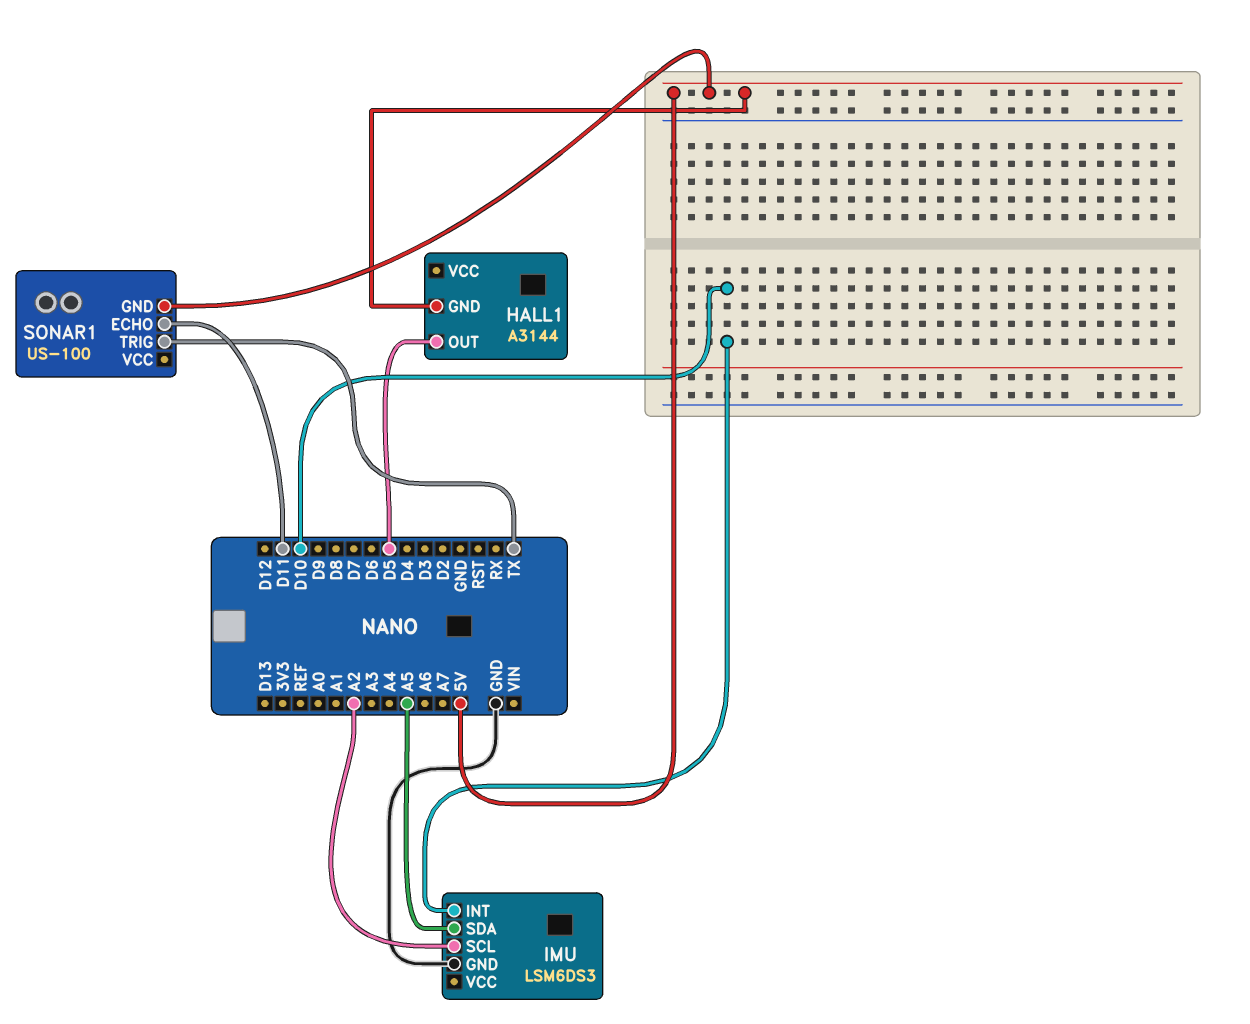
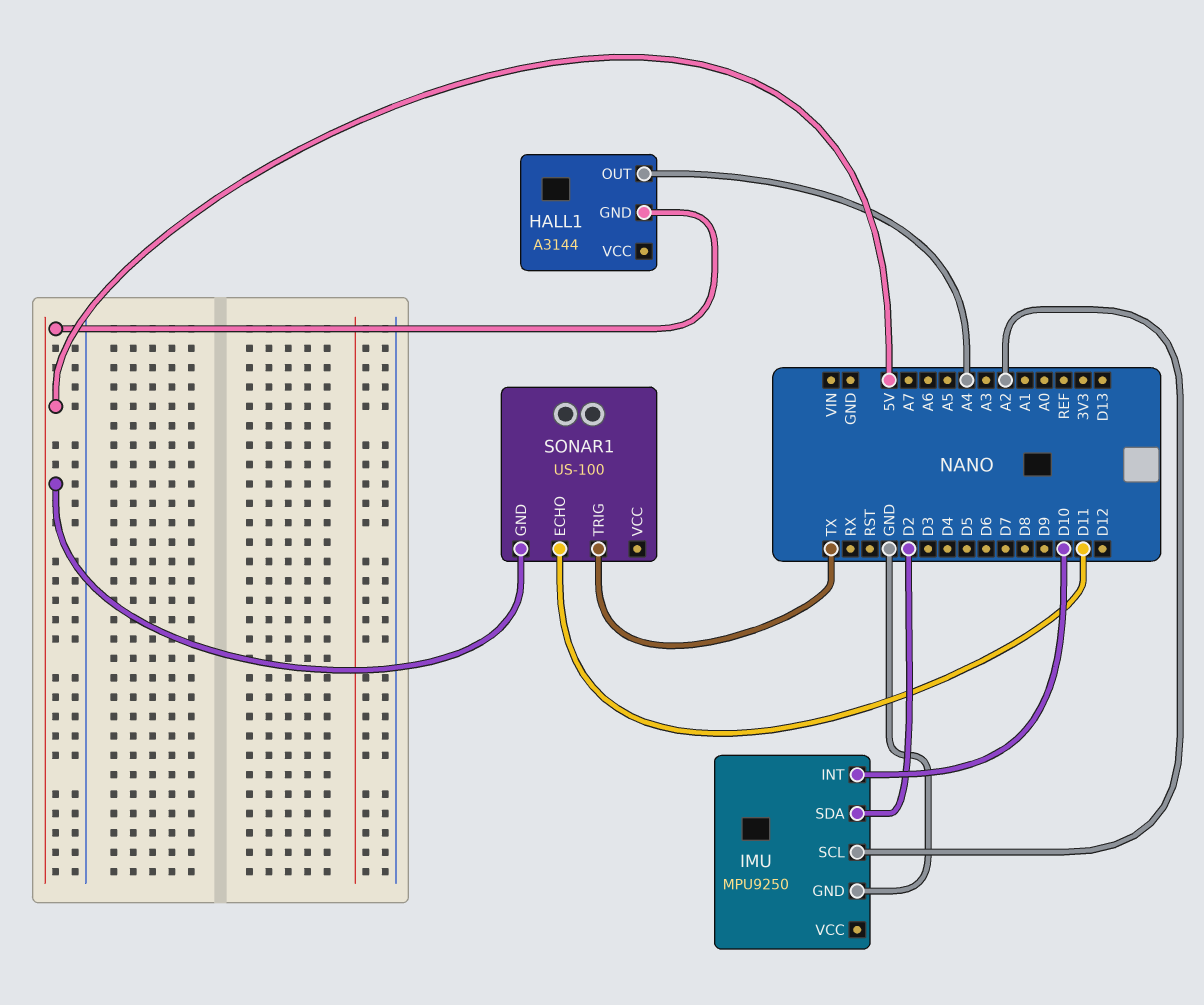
HALL1 pin OUT: D5 -> A4
IMU: LSM6DS3 -> MPU9250
IMU pin SDA: A5 -> D2

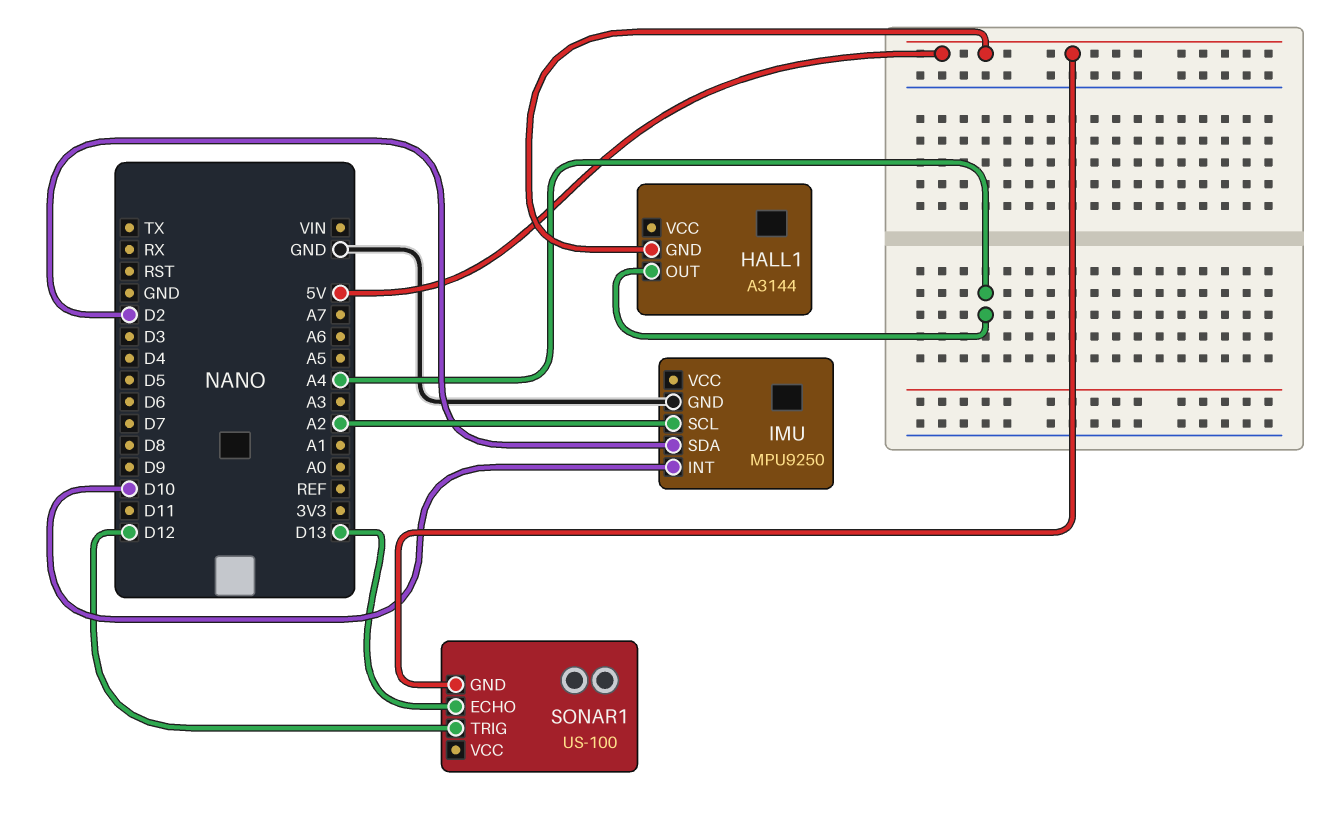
SONAR1 pin ECHO: D11 -> D13
SONAR1 pin TRIG: TX -> D12

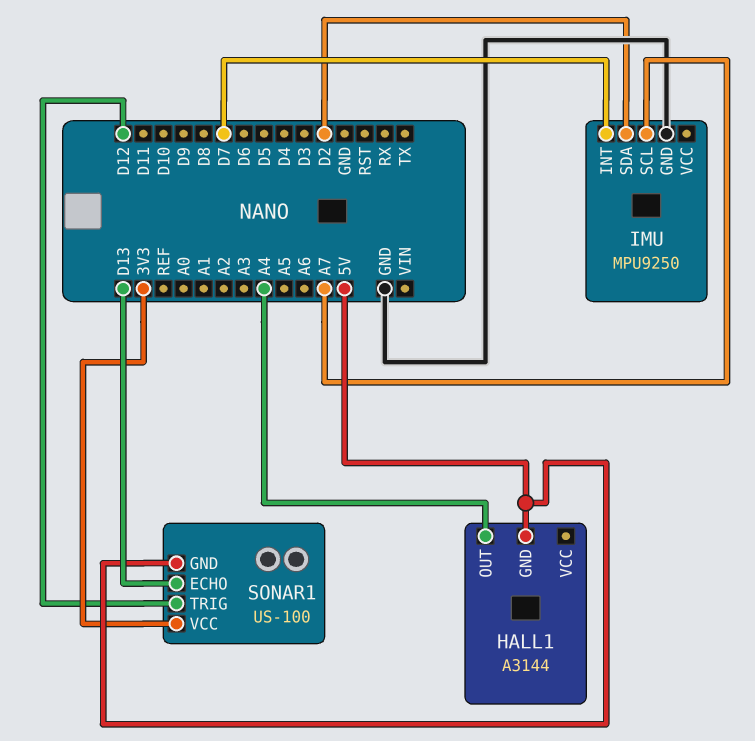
IMU pin INT: D10 -> D7
IMU pin SCL: A2 -> A7
SONAR1 pin VCC: none -> 3V3

